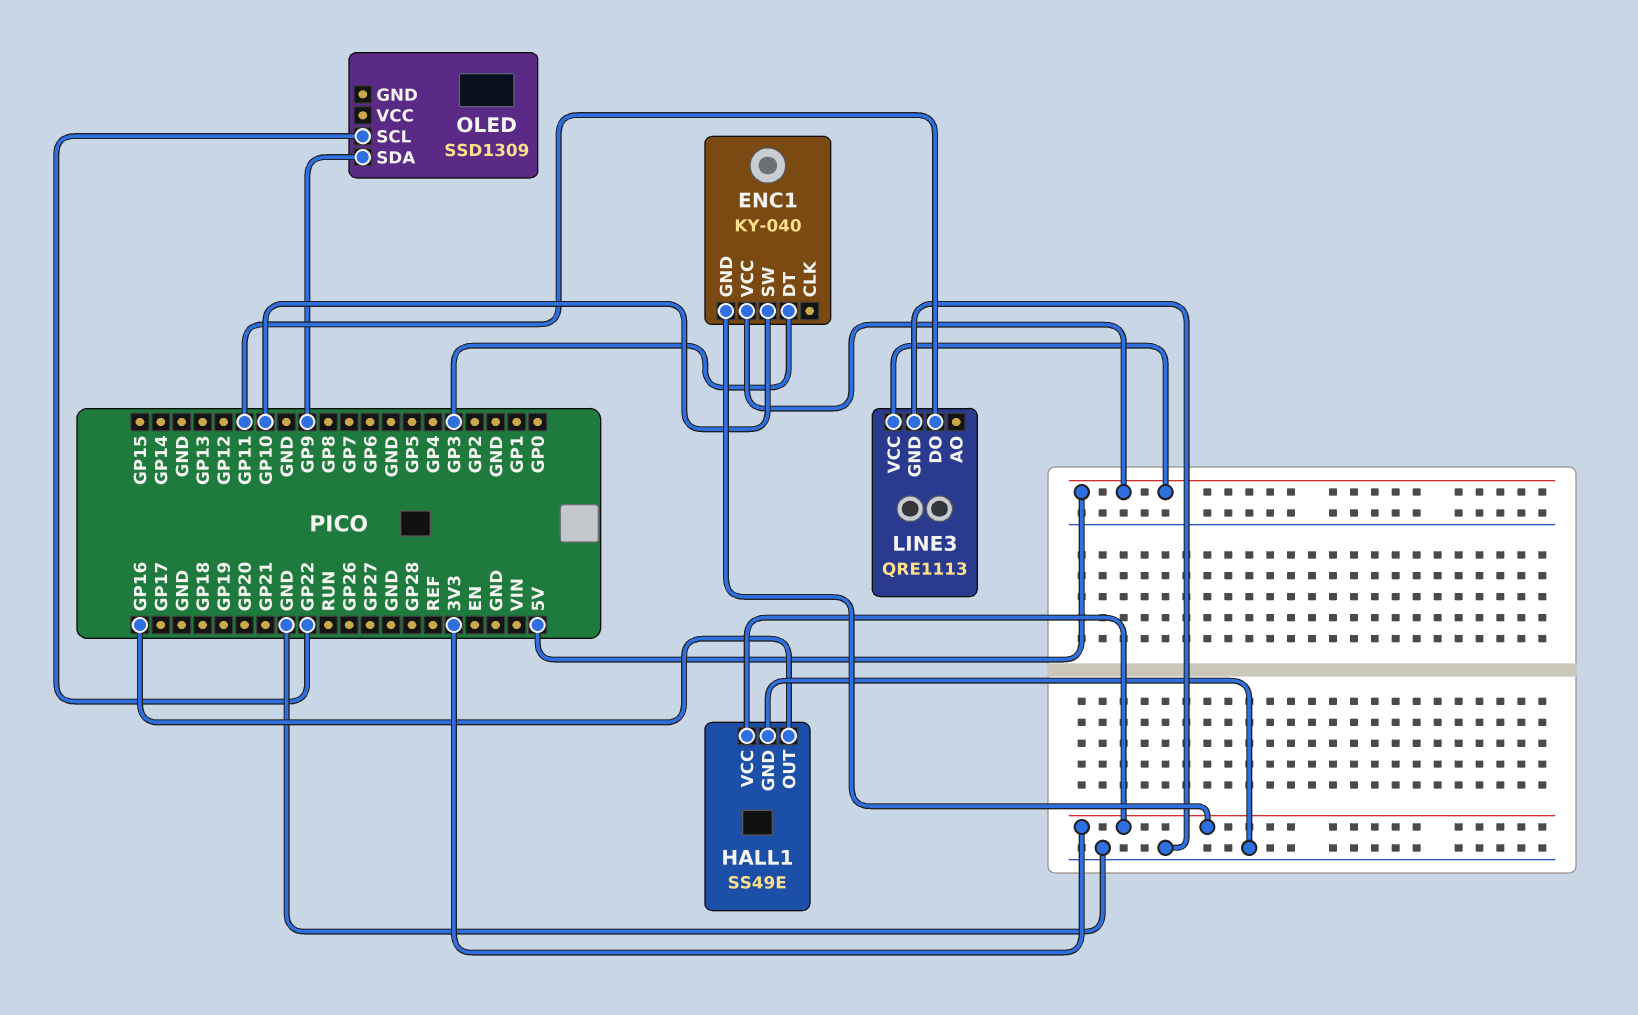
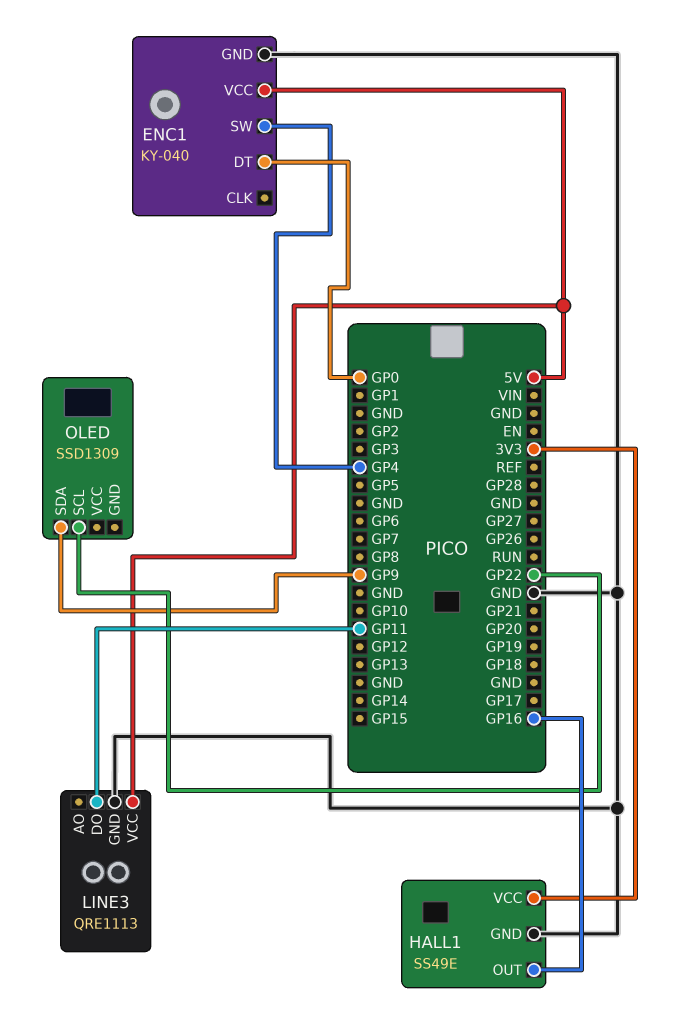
ENC1 pin DT: GP3 -> GP0
ENC1 pin GND: 3V3 -> GND
ENC1 pin SW: GP10 -> GP4

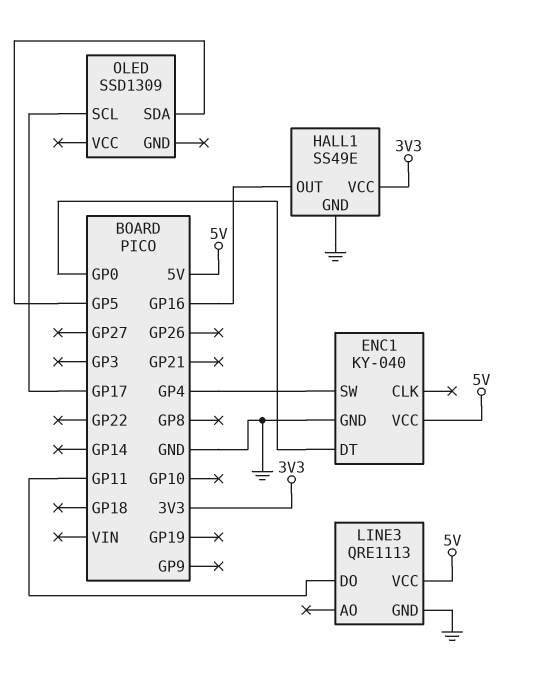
OLED pin SCL: GP22 -> GP17
OLED pin SDA: GP9 -> GP5

